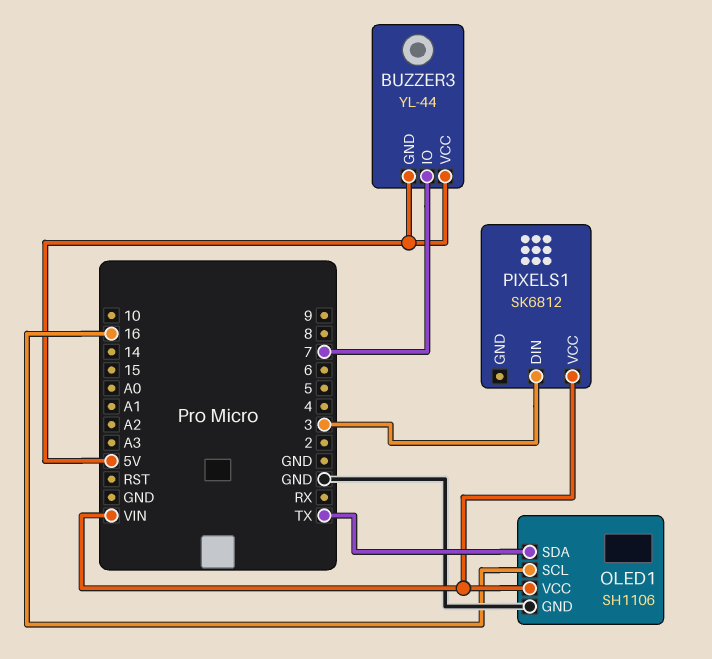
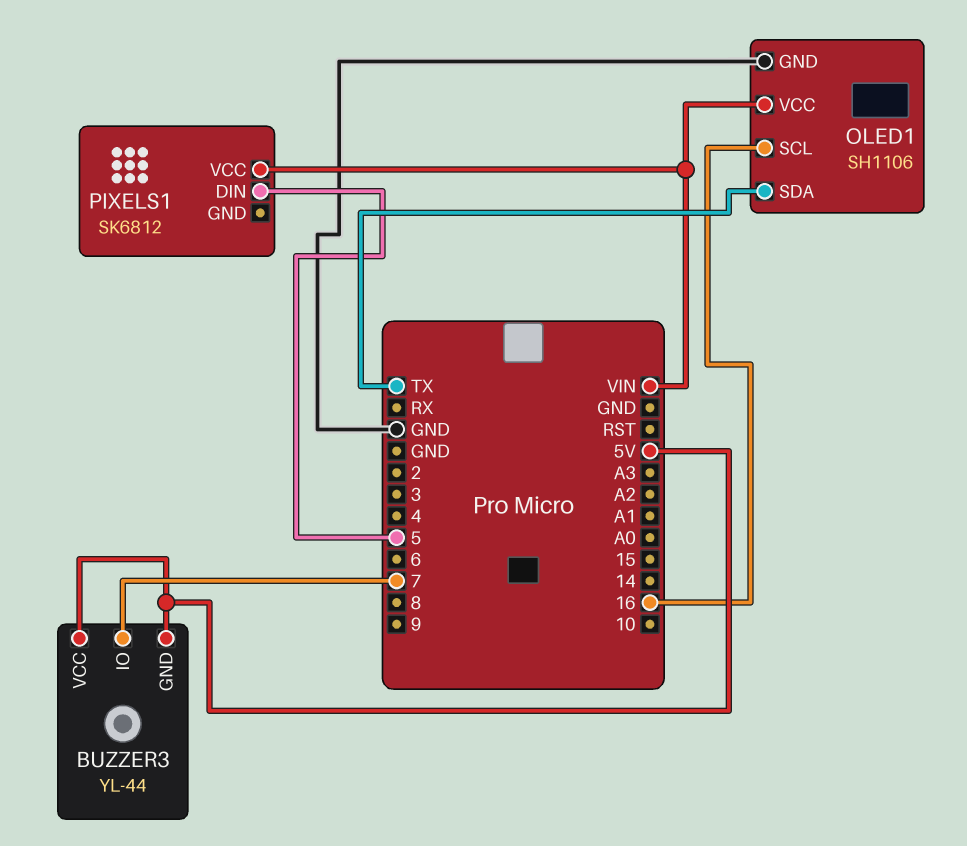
PIXELS1 pin DIN: 3 -> 5

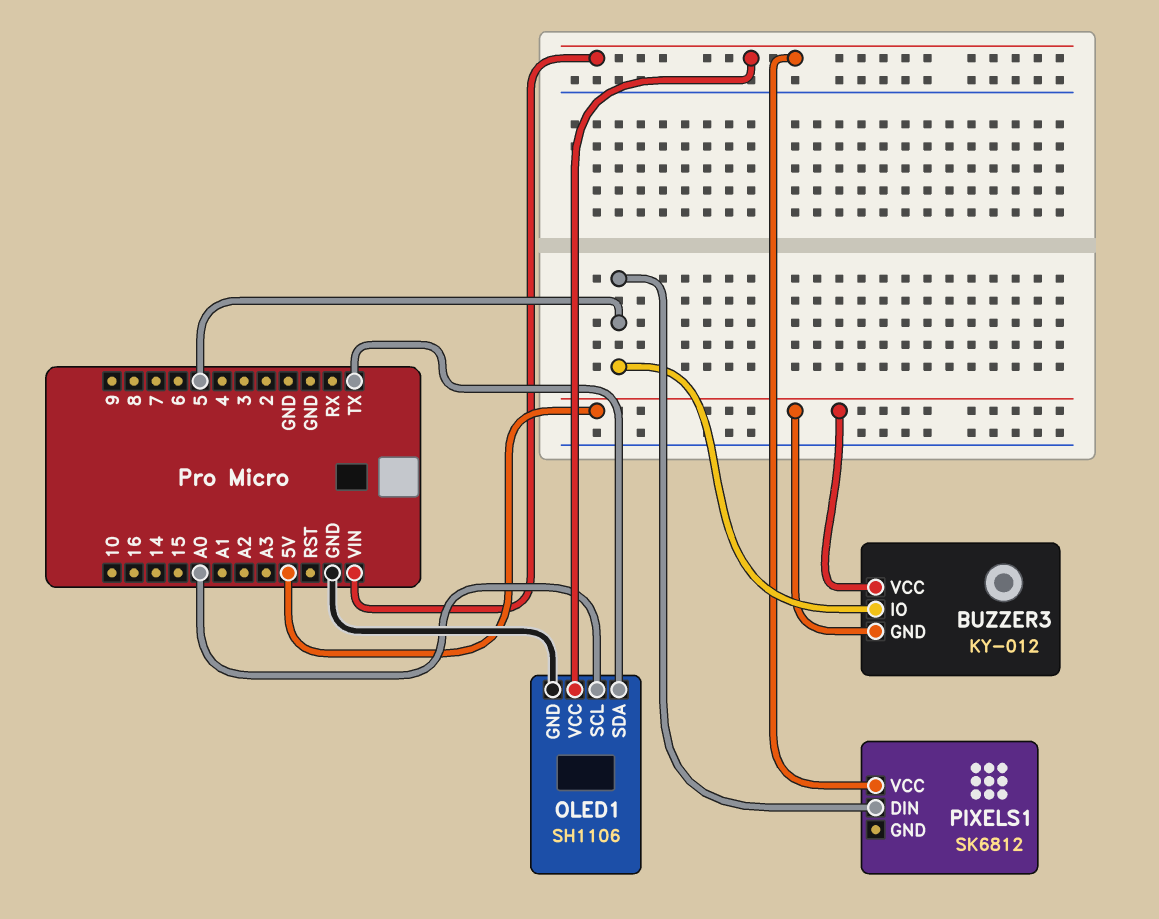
BUZZER3: YL-44 -> KY-012
BUZZER3 pin IO: 7 -> 5
OLED1 pin SCL: 16 -> A0

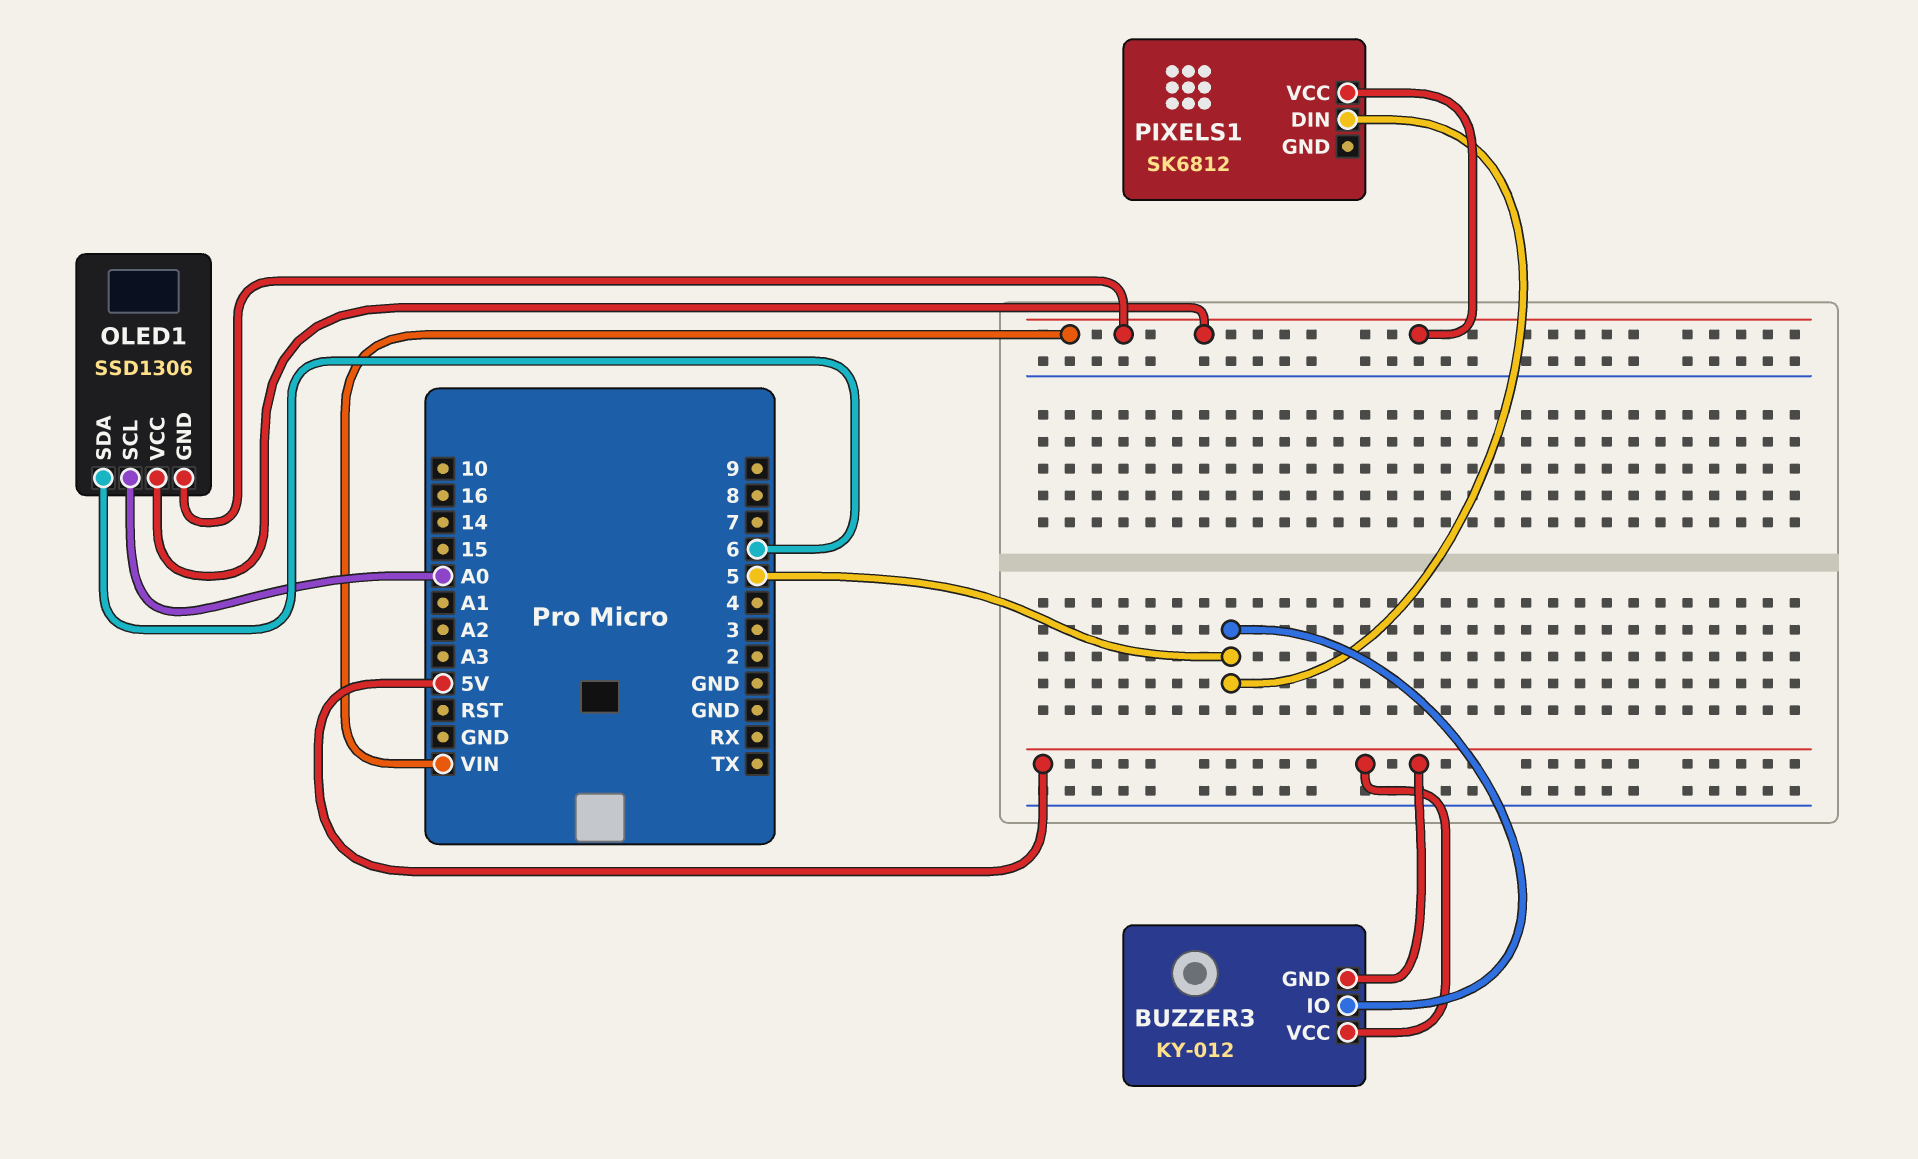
OLED1: SH1106 -> SSD1306
OLED1 pin GND: GND -> VIN
OLED1 pin SDA: TX -> 6

